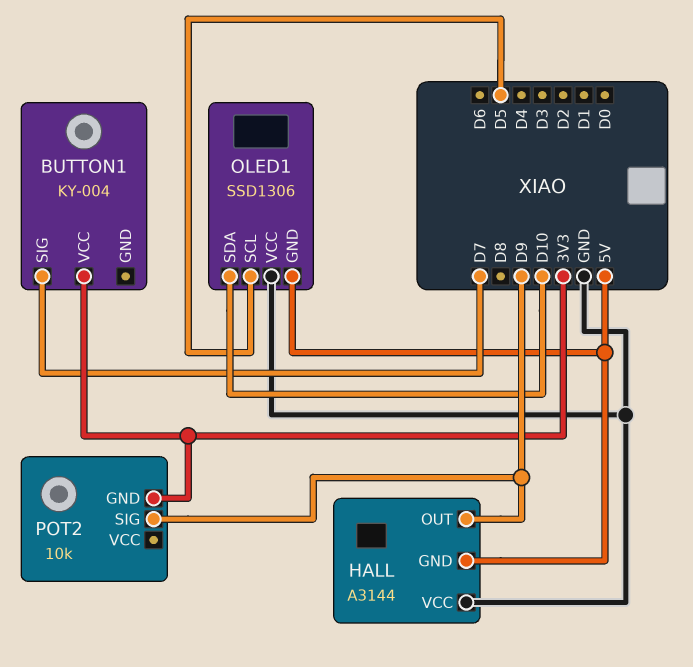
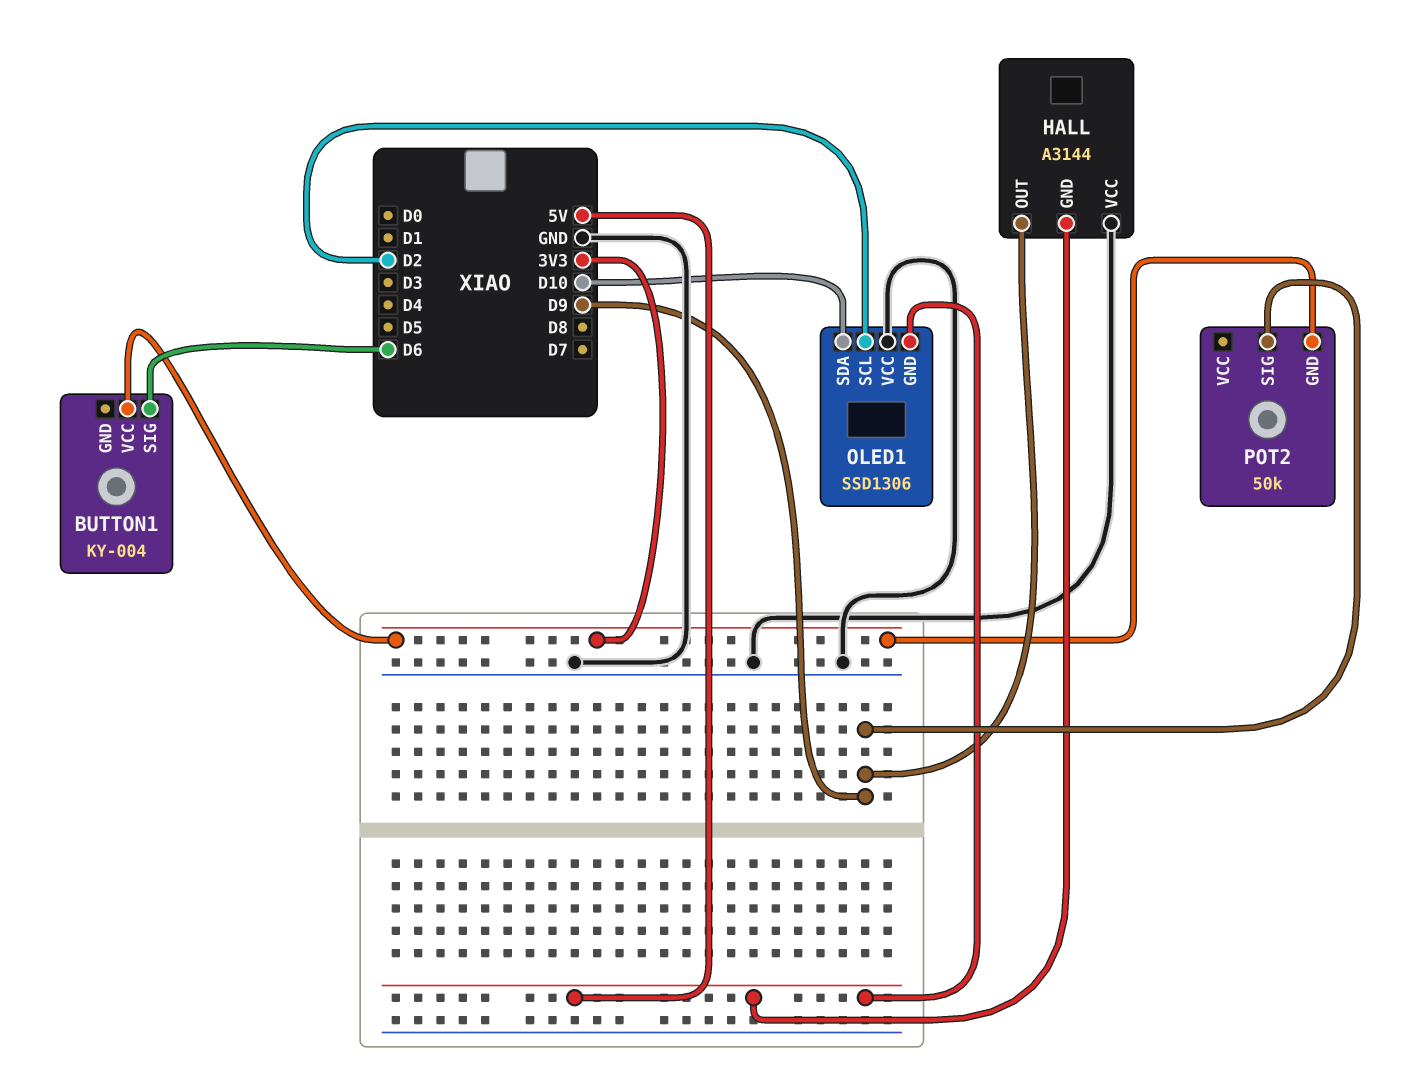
BUTTON1 pin SIG: D7 -> D6
OLED1 pin SCL: D5 -> D2
POT2: 10k -> 50k

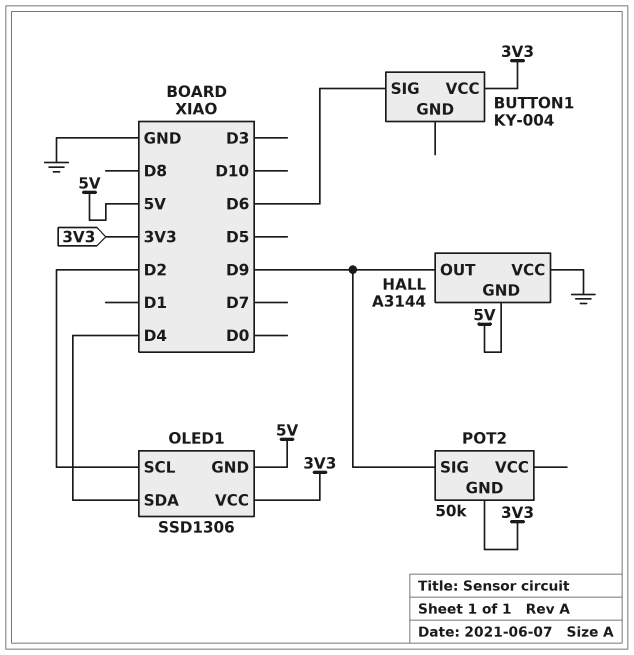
OLED1 pin SDA: D10 -> D4
OLED1 pin VCC: GND -> 3V3

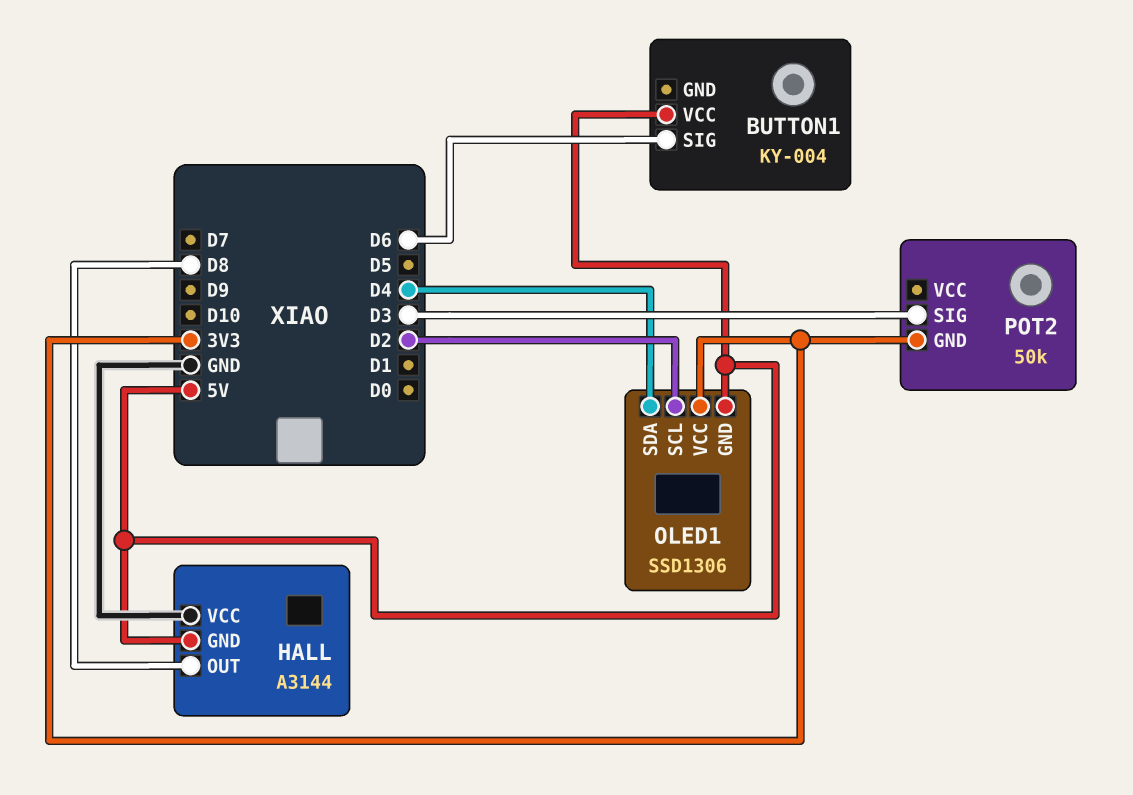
BUTTON1 pin VCC: 3V3 -> 5V
HALL pin OUT: D9 -> D8
POT2 pin SIG: D9 -> D3

